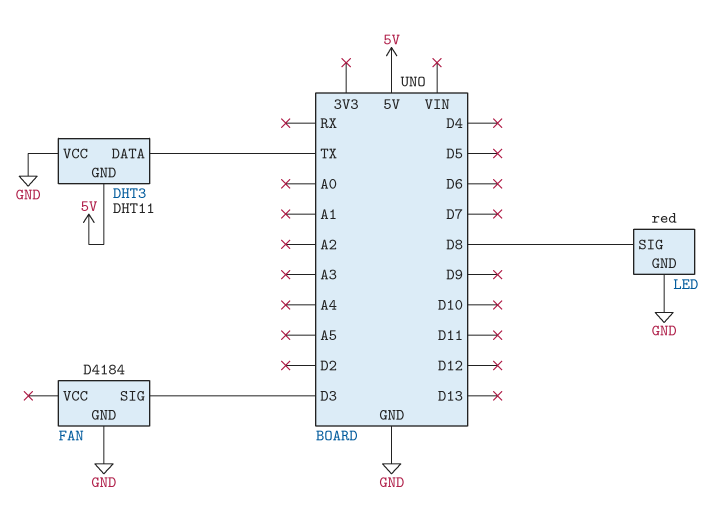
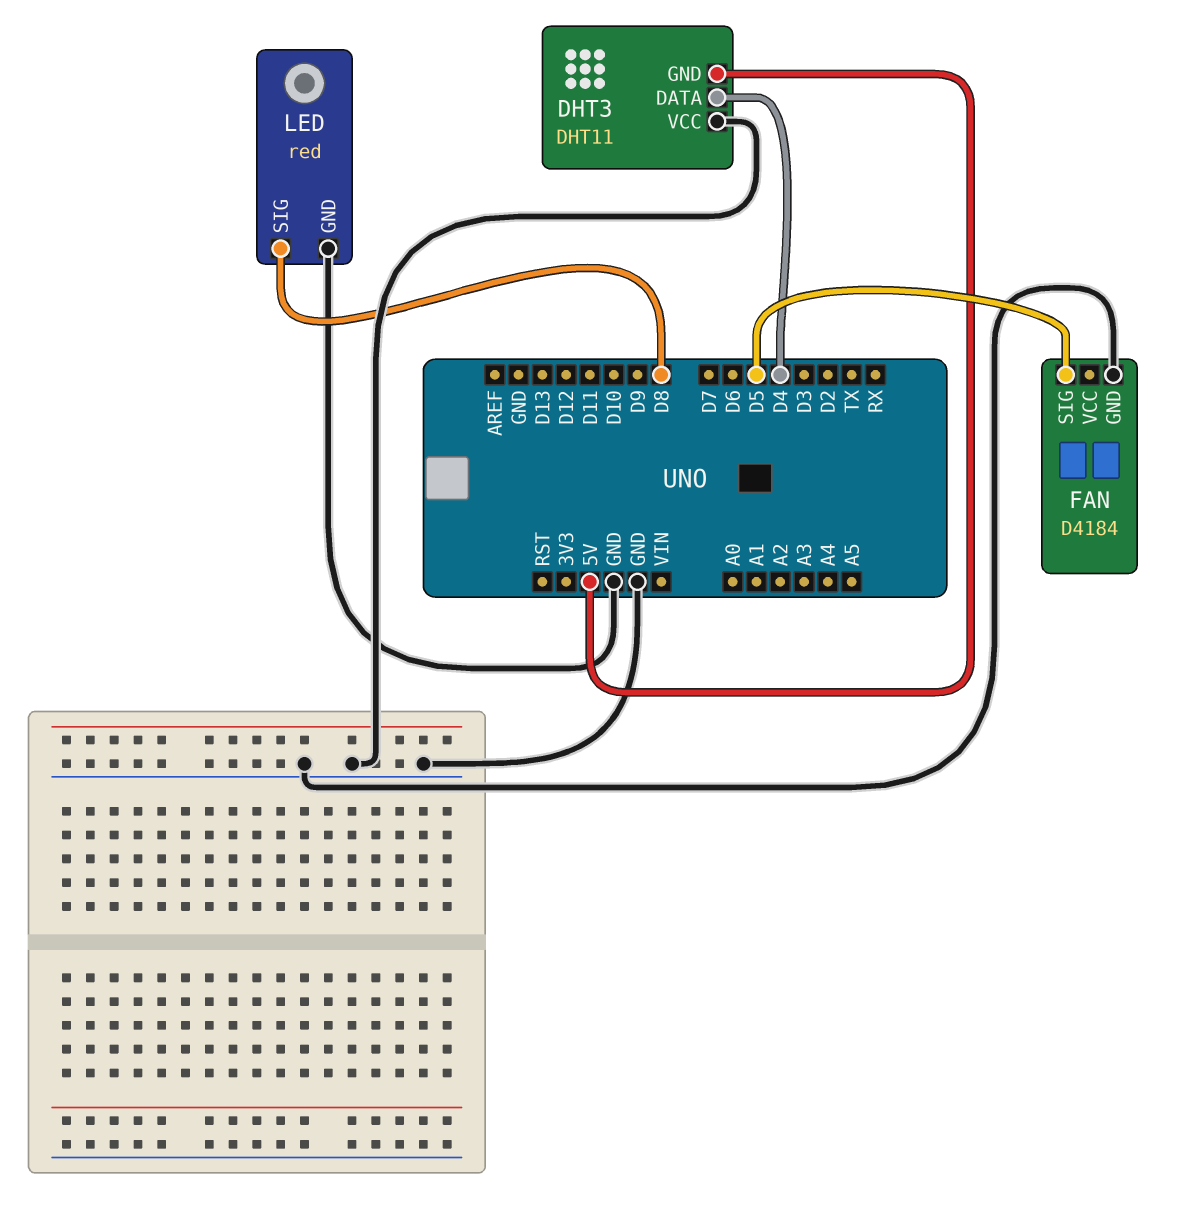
DHT3 pin DATA: TX -> D4
FAN pin SIG: D3 -> D5

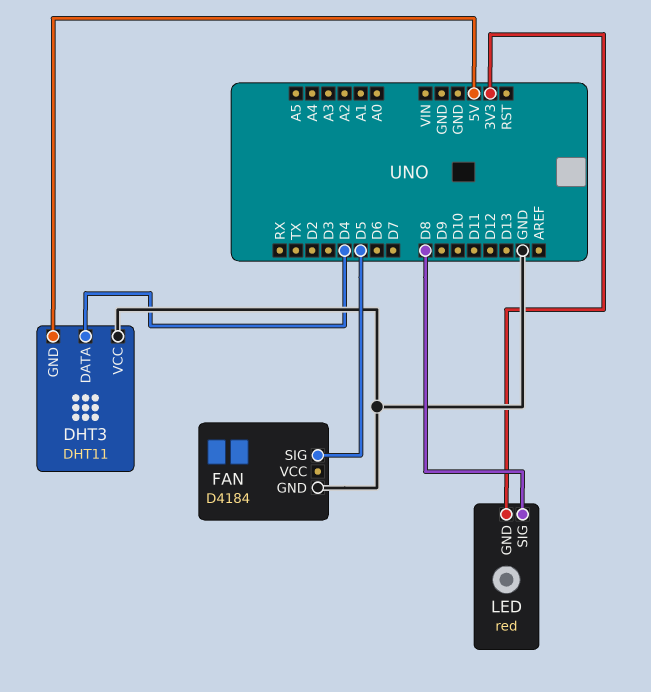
LED pin GND: GND -> 3V3

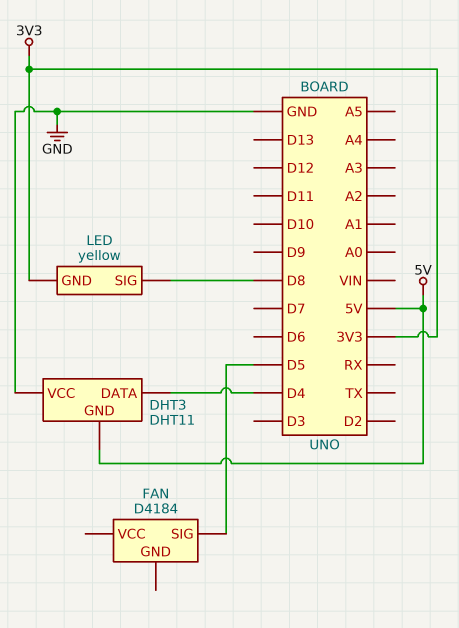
FAN pin GND: GND -> none
LED: red -> yellow

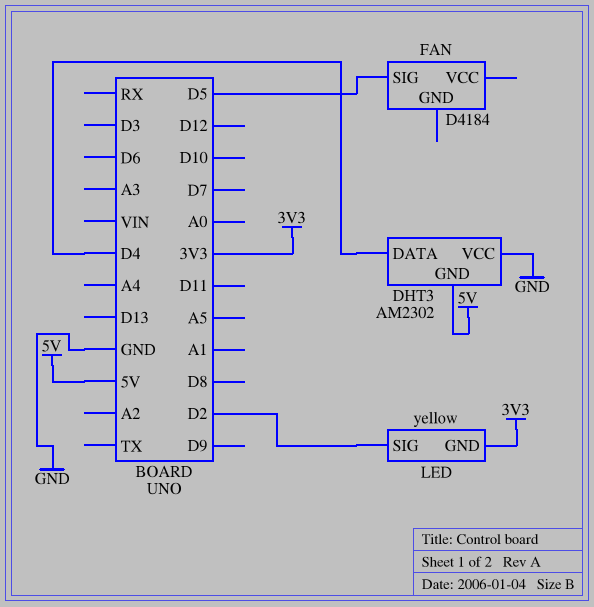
DHT3: DHT11 -> AM2302
LED pin SIG: D8 -> D2

